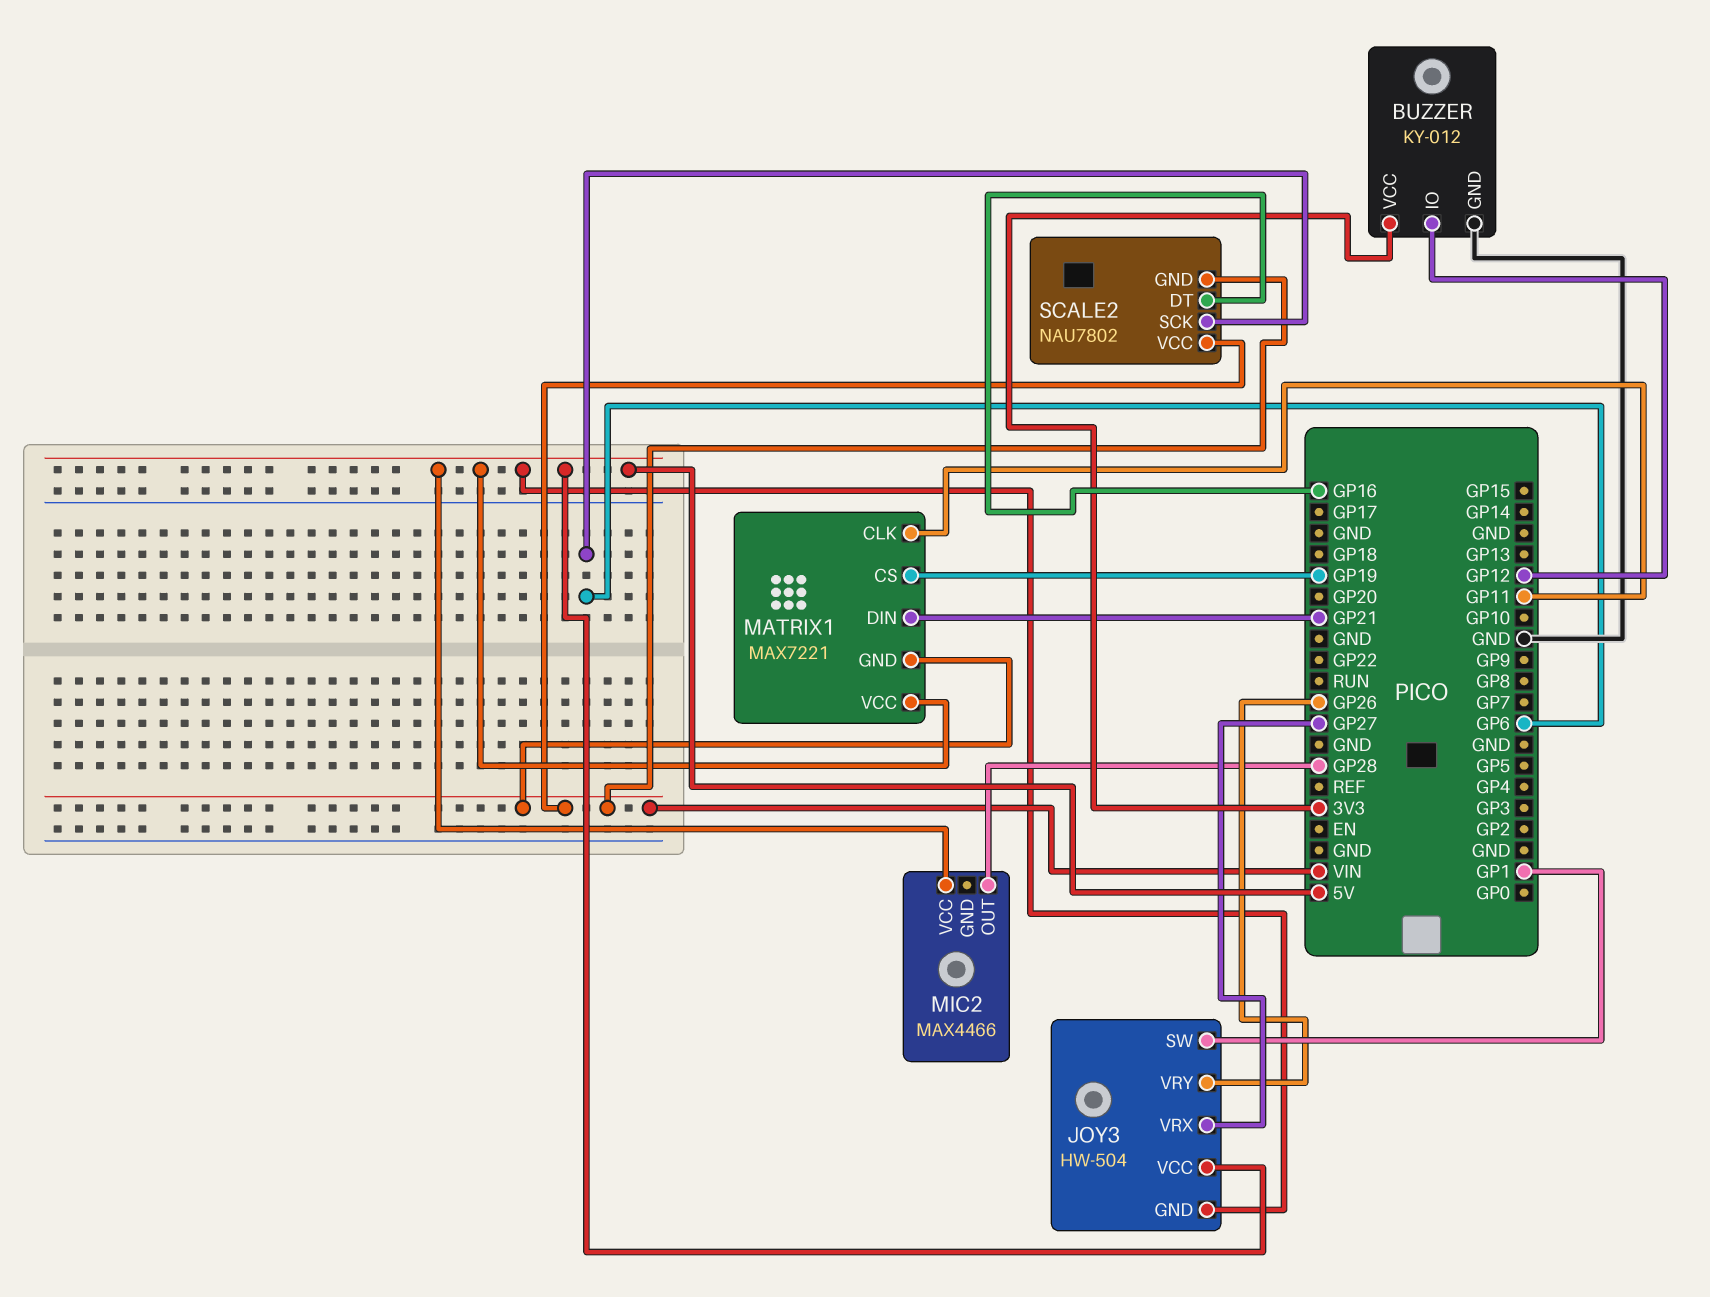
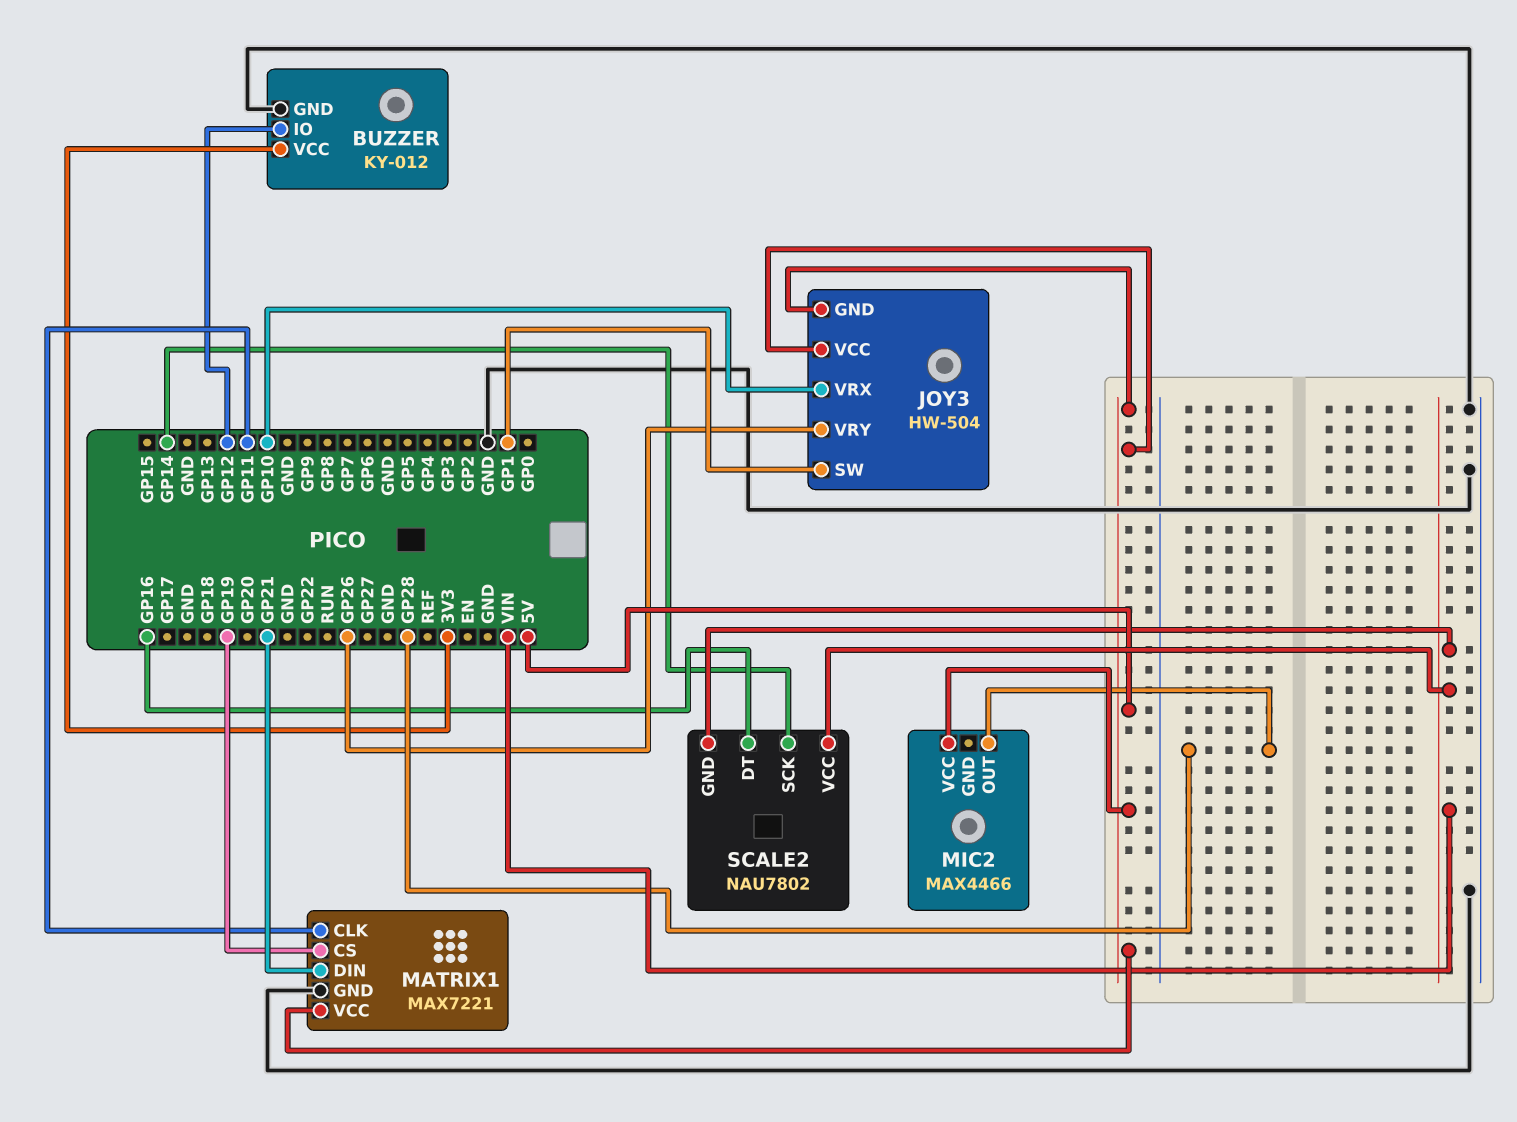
JOY3 pin VRX: GP27 -> GP10
MATRIX1 pin GND: VIN -> GND
SCALE2 pin SCK: GP6 -> GP14

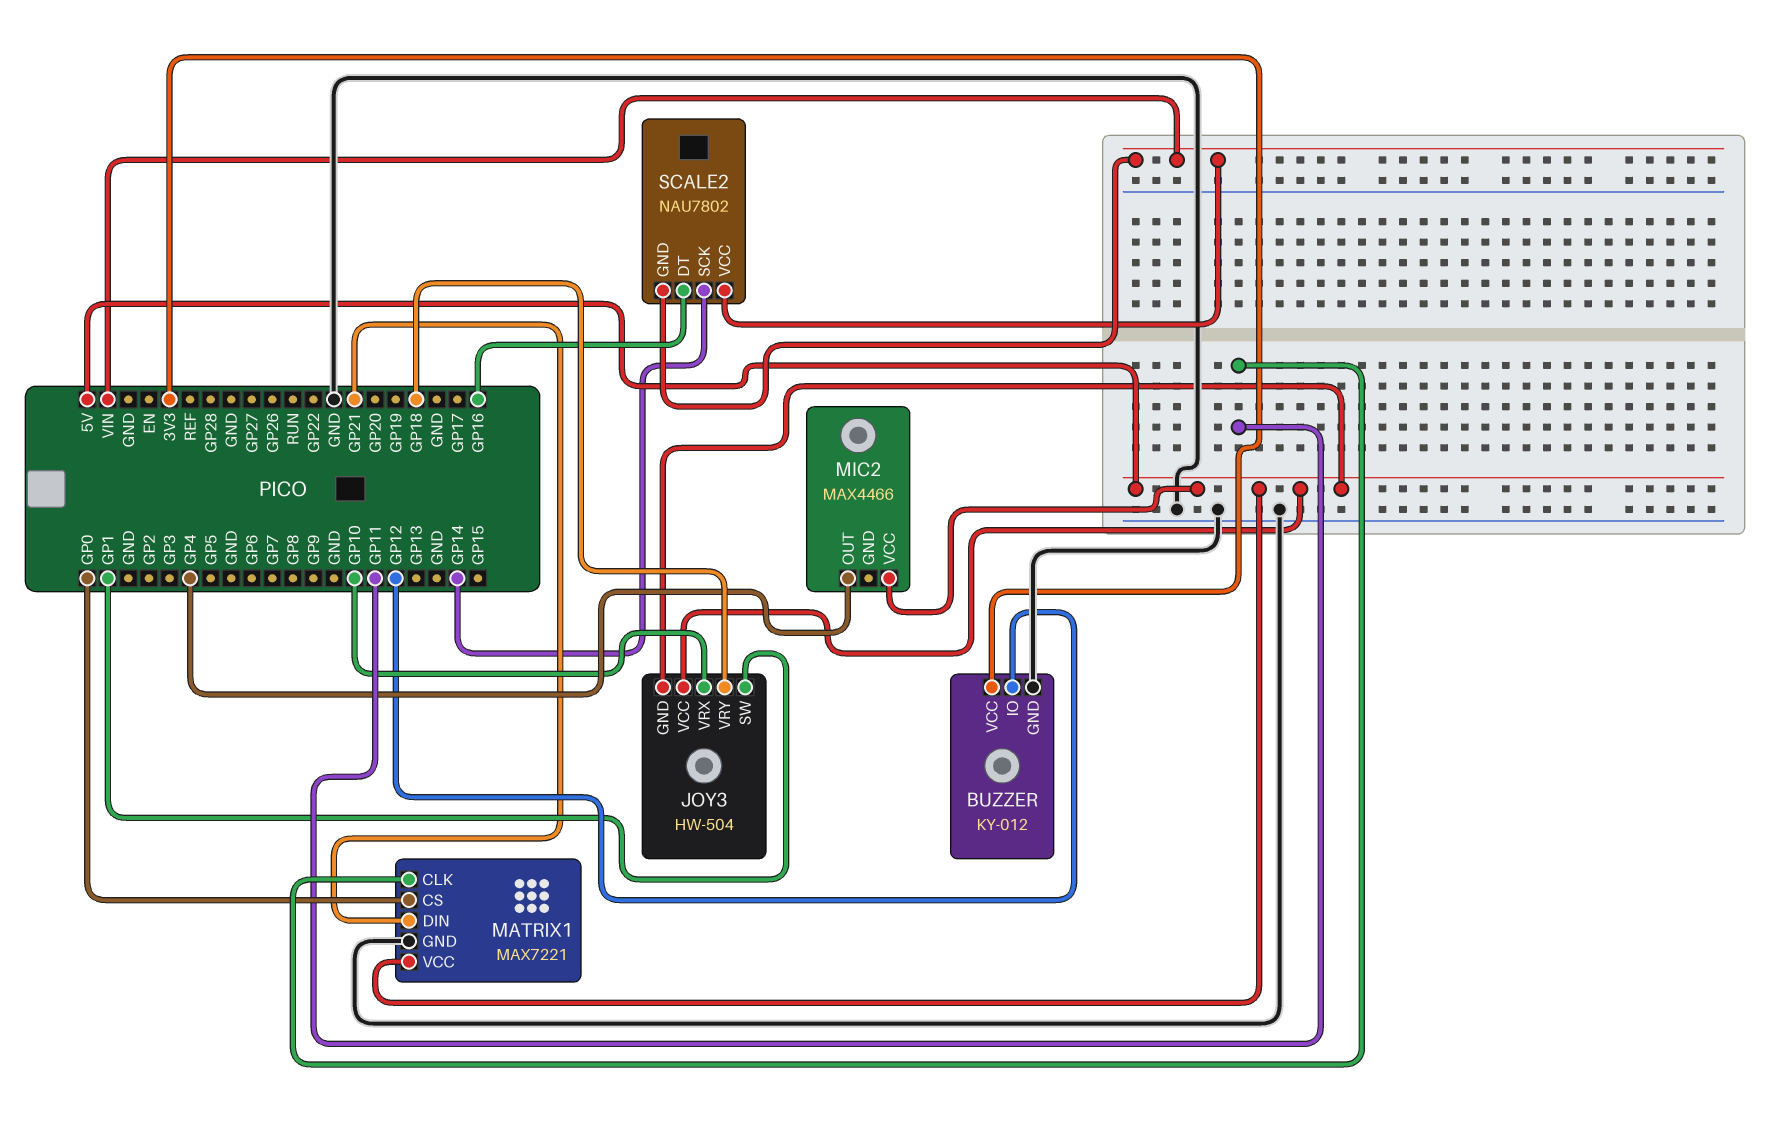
JOY3 pin VRY: GP26 -> GP18
MATRIX1 pin CS: GP19 -> GP0
MIC2 pin OUT: GP28 -> GP4

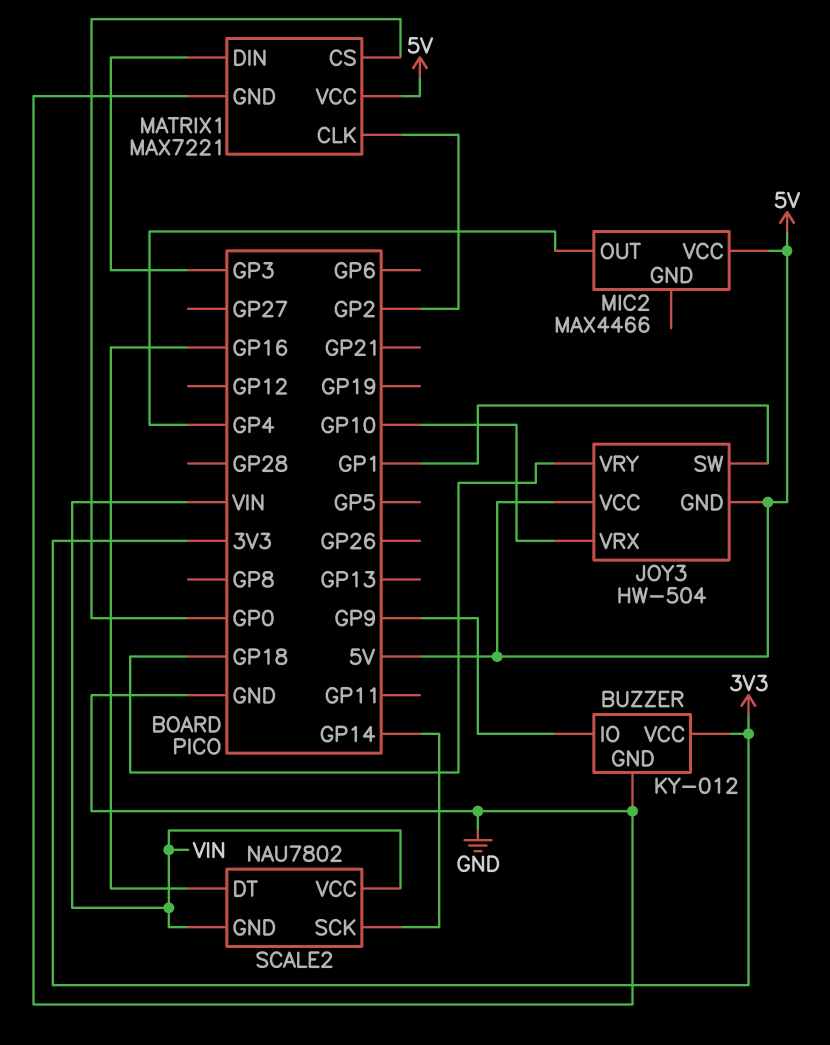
BUZZER pin IO: GP12 -> GP9
MATRIX1 pin CLK: GP11 -> GP2
MATRIX1 pin DIN: GP21 -> GP3

